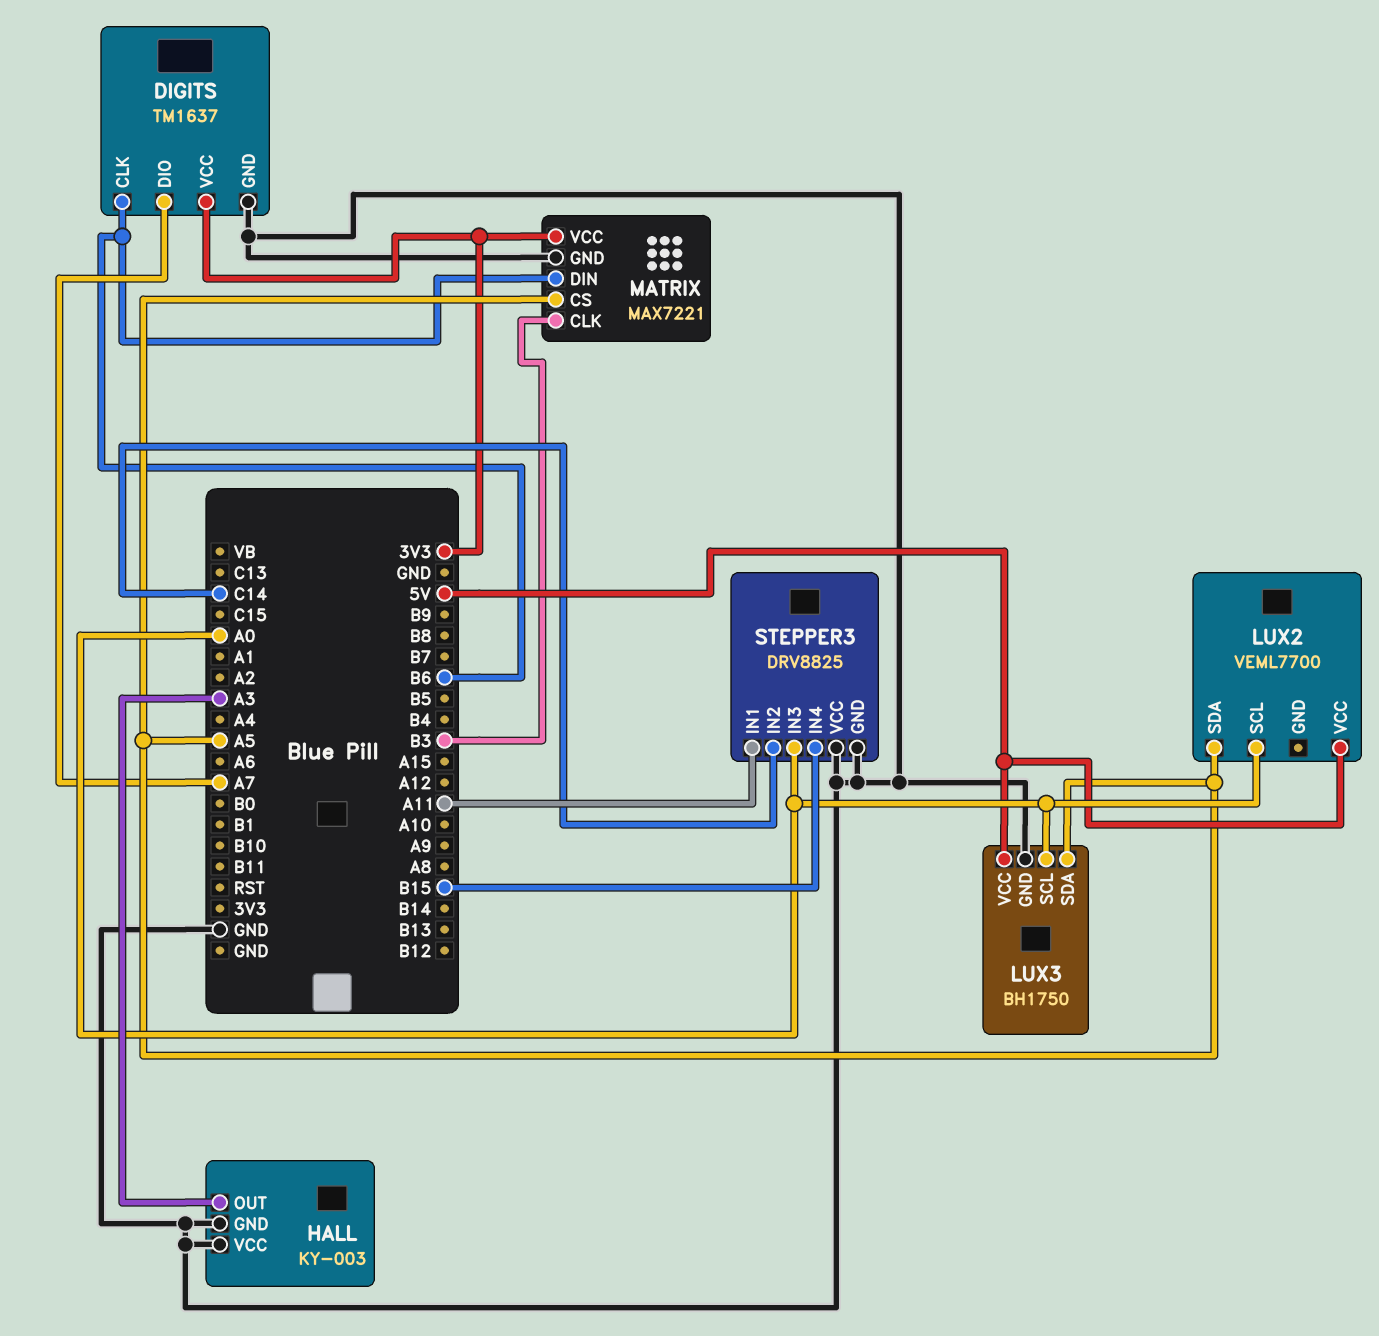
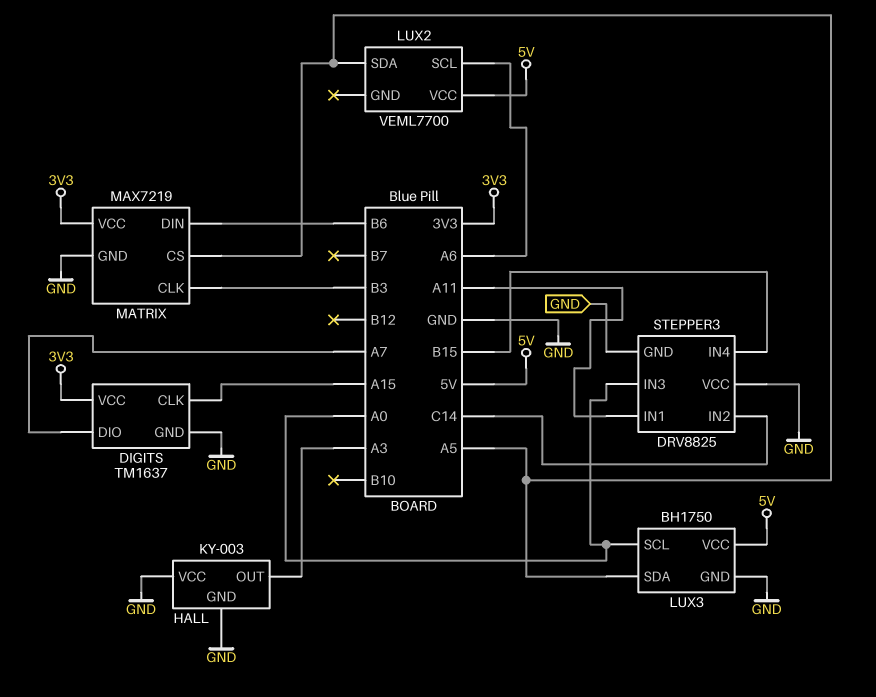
DIGITS pin CLK: B6 -> A15
LUX2 pin SCL: A0 -> A6
MATRIX: MAX7221 -> MAX7219

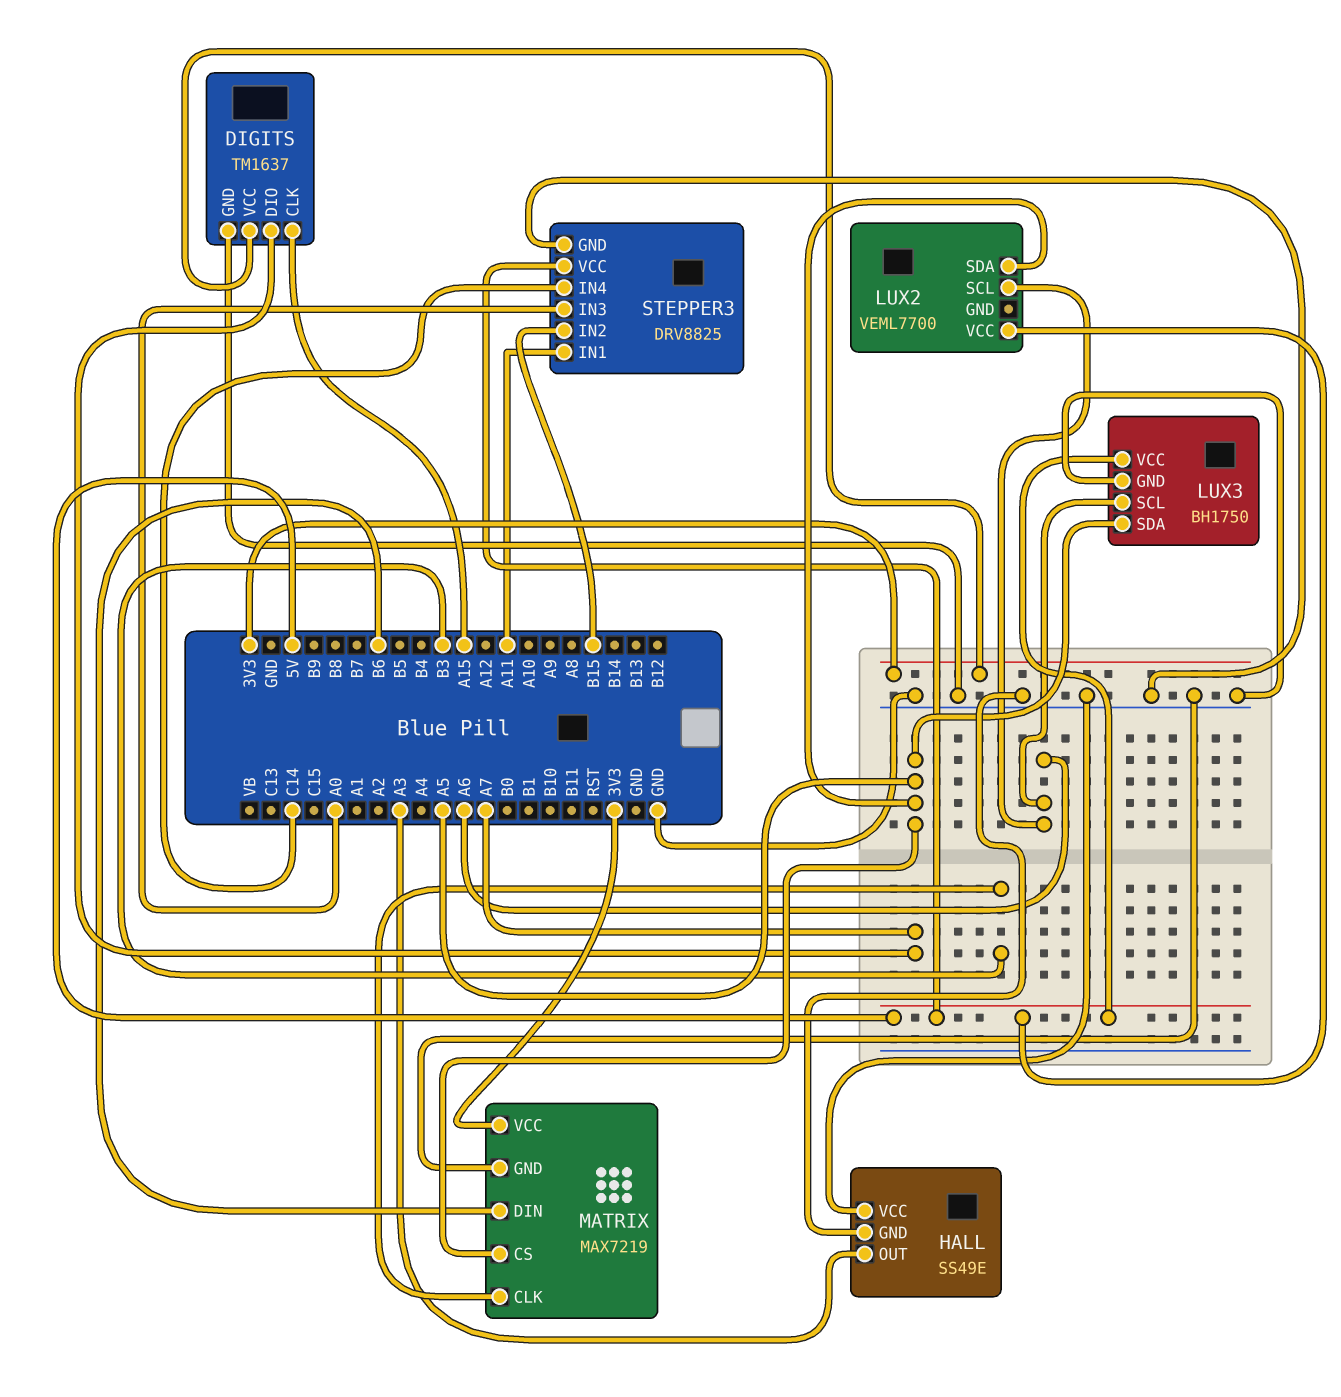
HALL: KY-003 -> SS49E
LUX3 pin SCL: A0 -> A6
STEPPER3 pin IN2: C14 -> B15
STEPPER3 pin IN4: B15 -> C14
STEPPER3 pin VCC: GND -> 5V

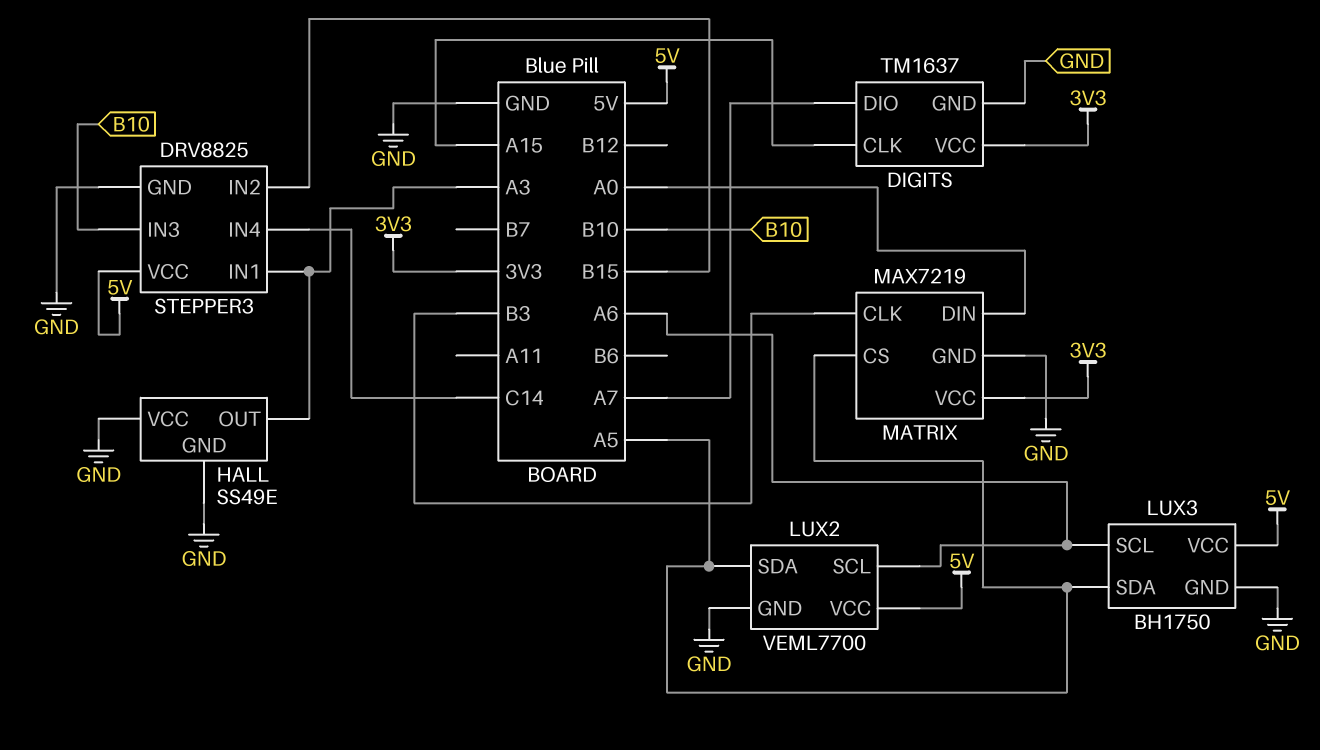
LUX2 pin GND: none -> GND
MATRIX pin DIN: B6 -> A0
STEPPER3 pin IN1: A11 -> A3
STEPPER3 pin IN3: A0 -> B10

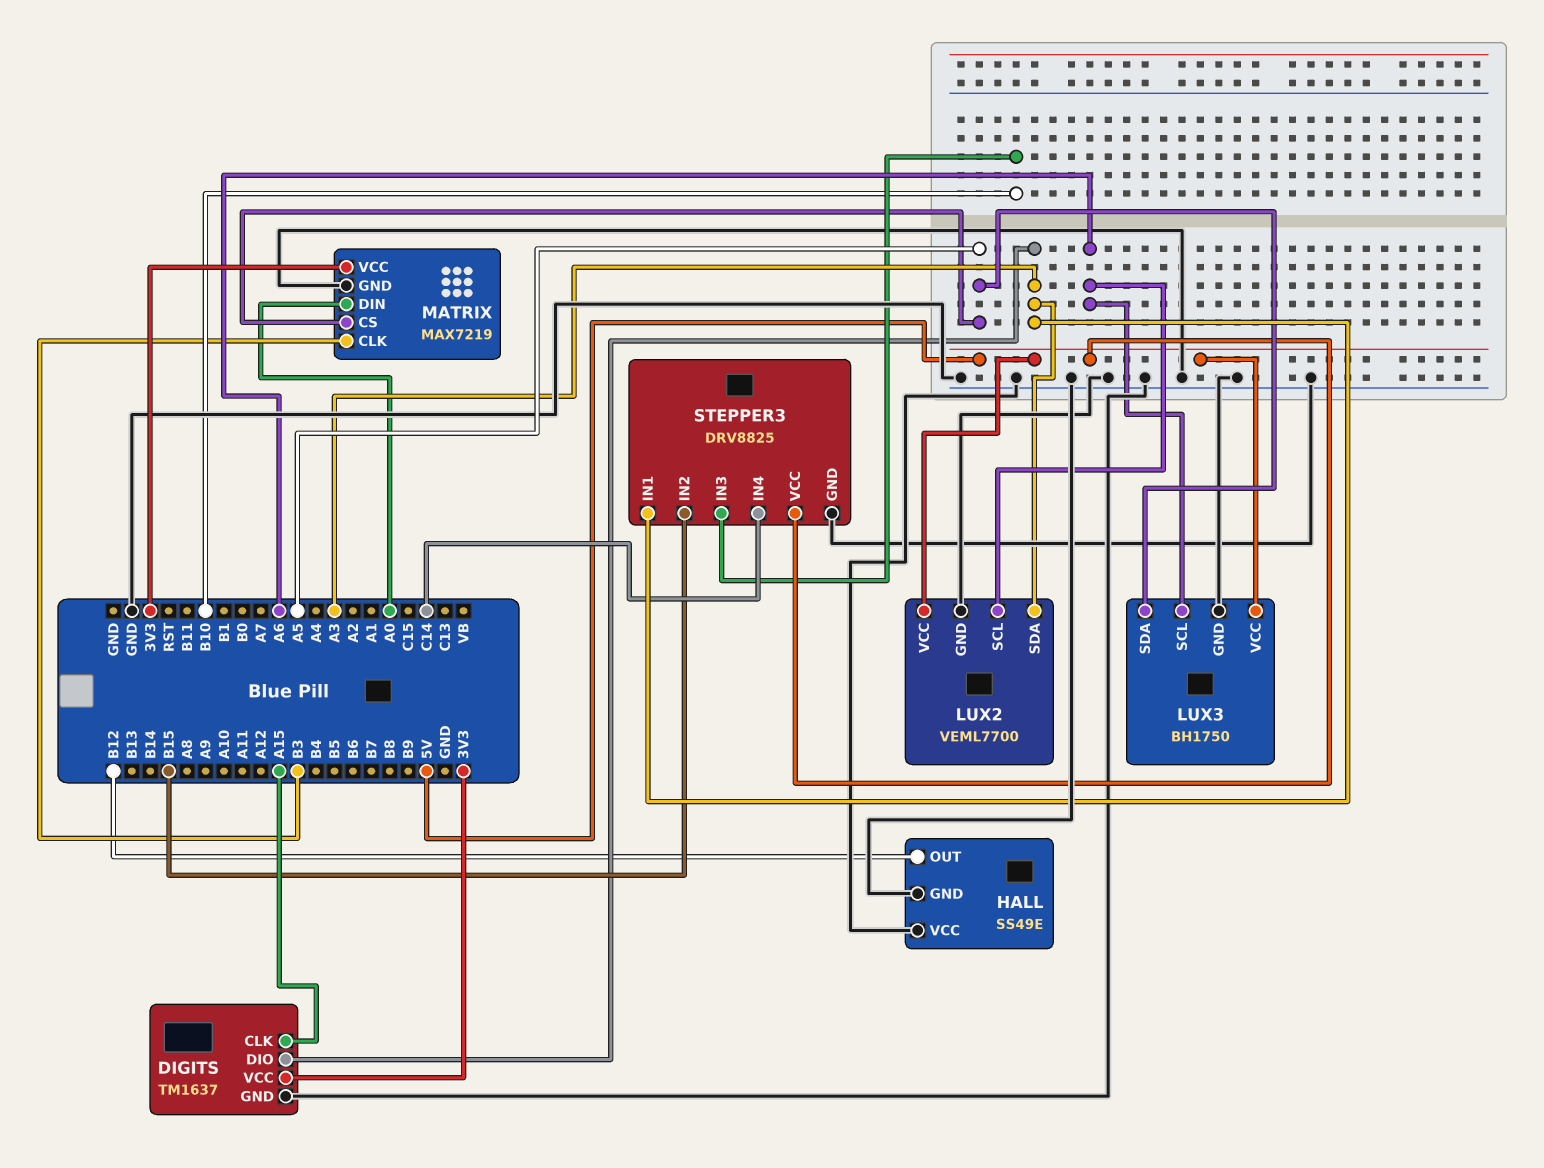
DIGITS pin DIO: A7 -> A3
HALL pin OUT: A3 -> B12
LUX2 pin SDA: A5 -> A3

